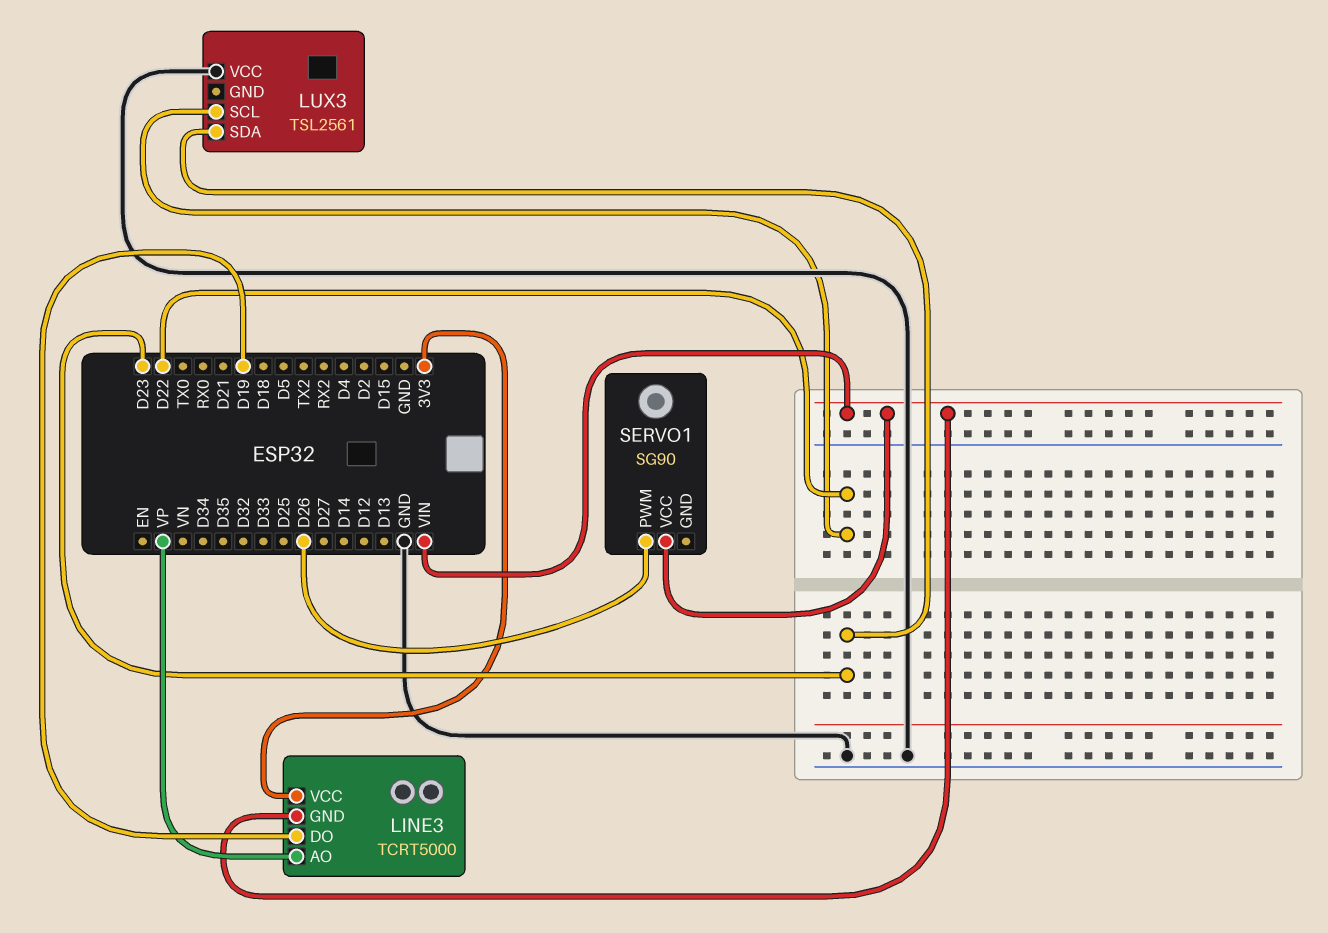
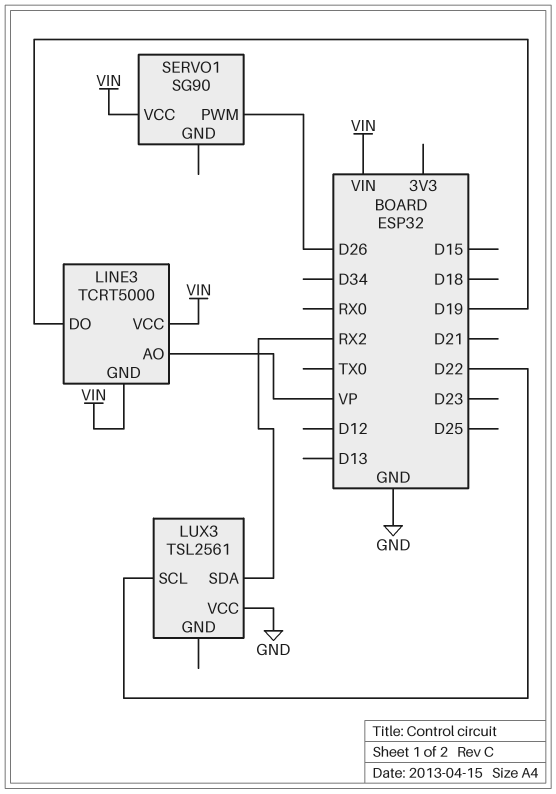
LINE3 pin VCC: 3V3 -> VIN
LUX3 pin SDA: D23 -> RX2

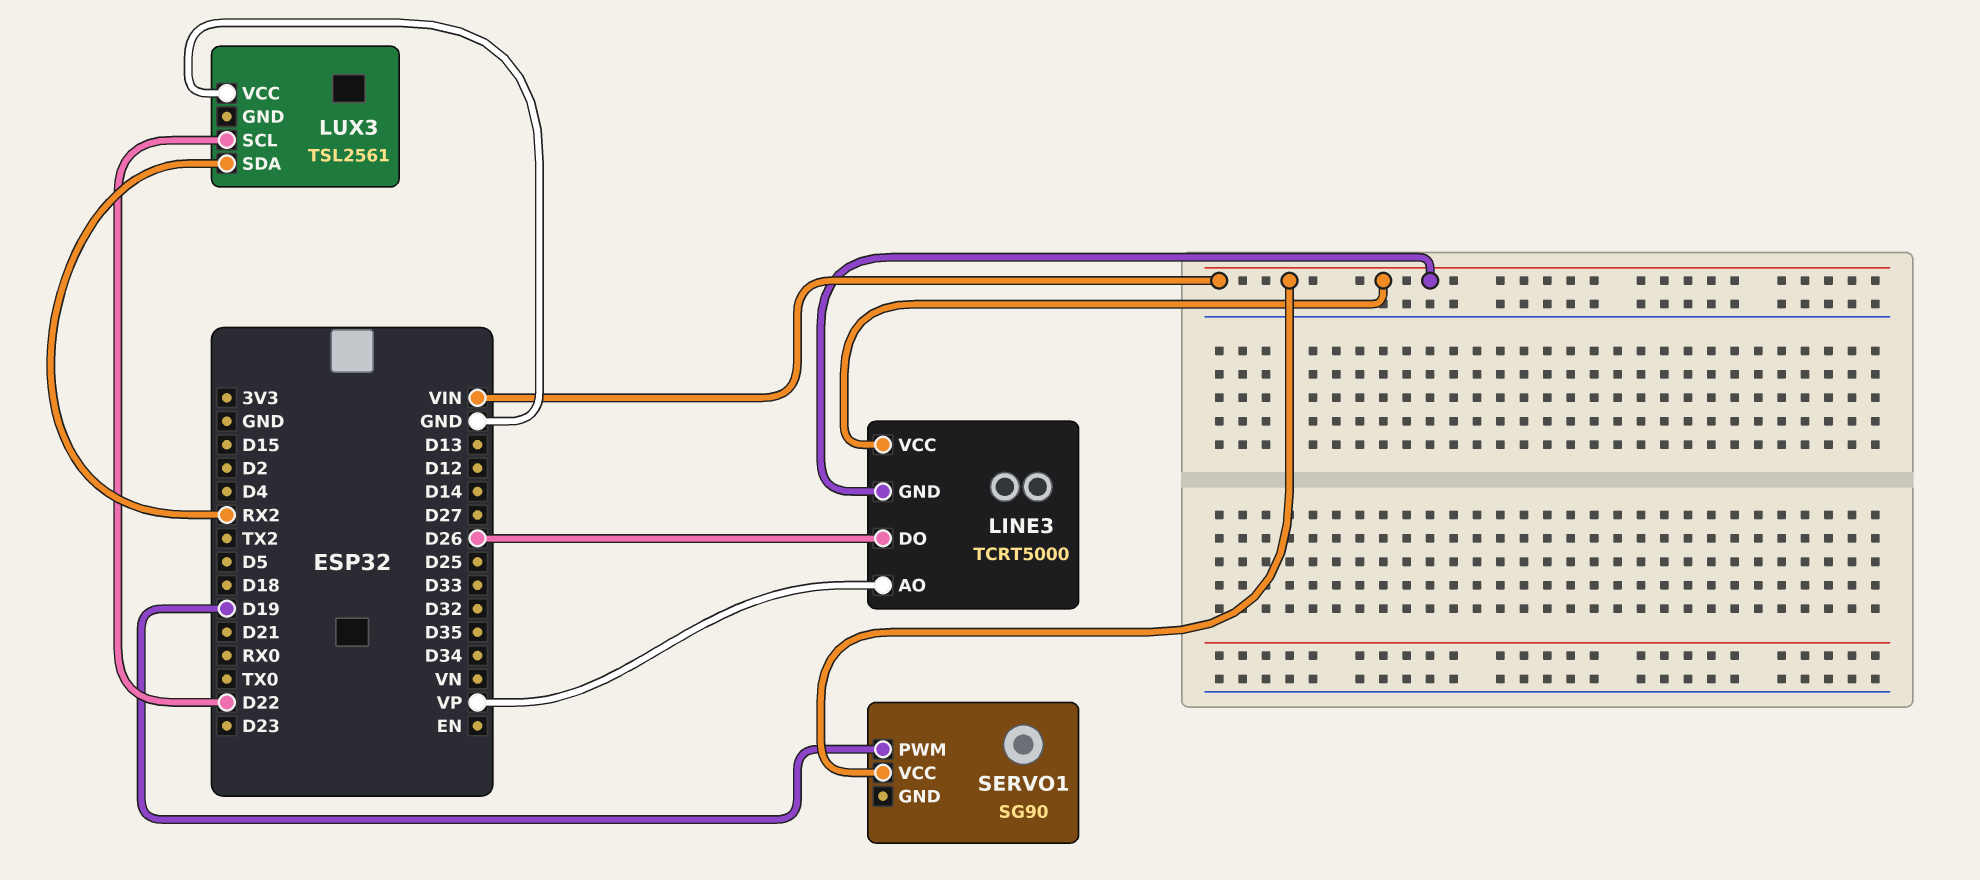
LINE3 pin DO: D19 -> D26
SERVO1 pin PWM: D26 -> D19

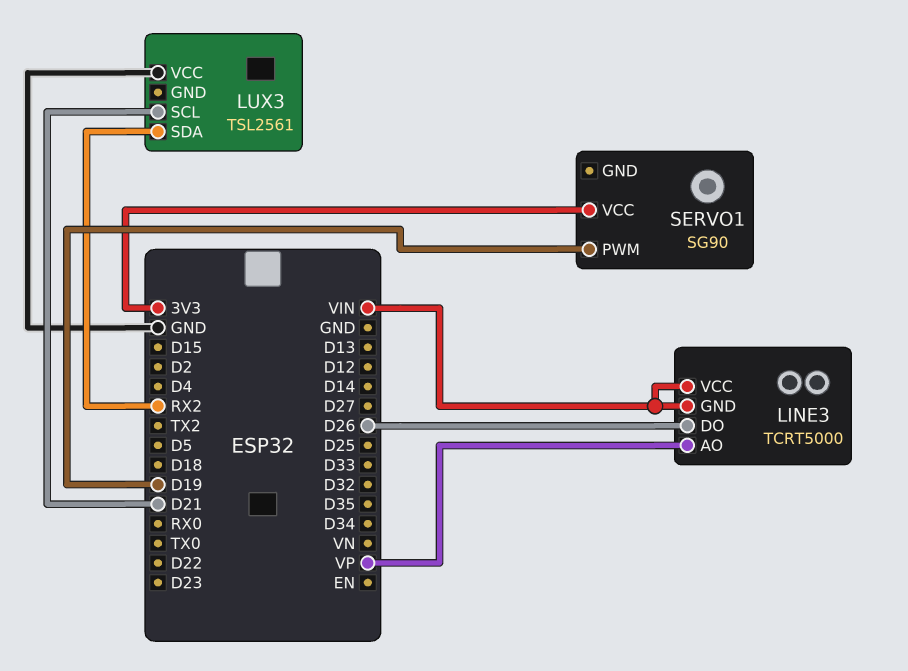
LUX3 pin SCL: D22 -> D21
SERVO1 pin VCC: VIN -> 3V3

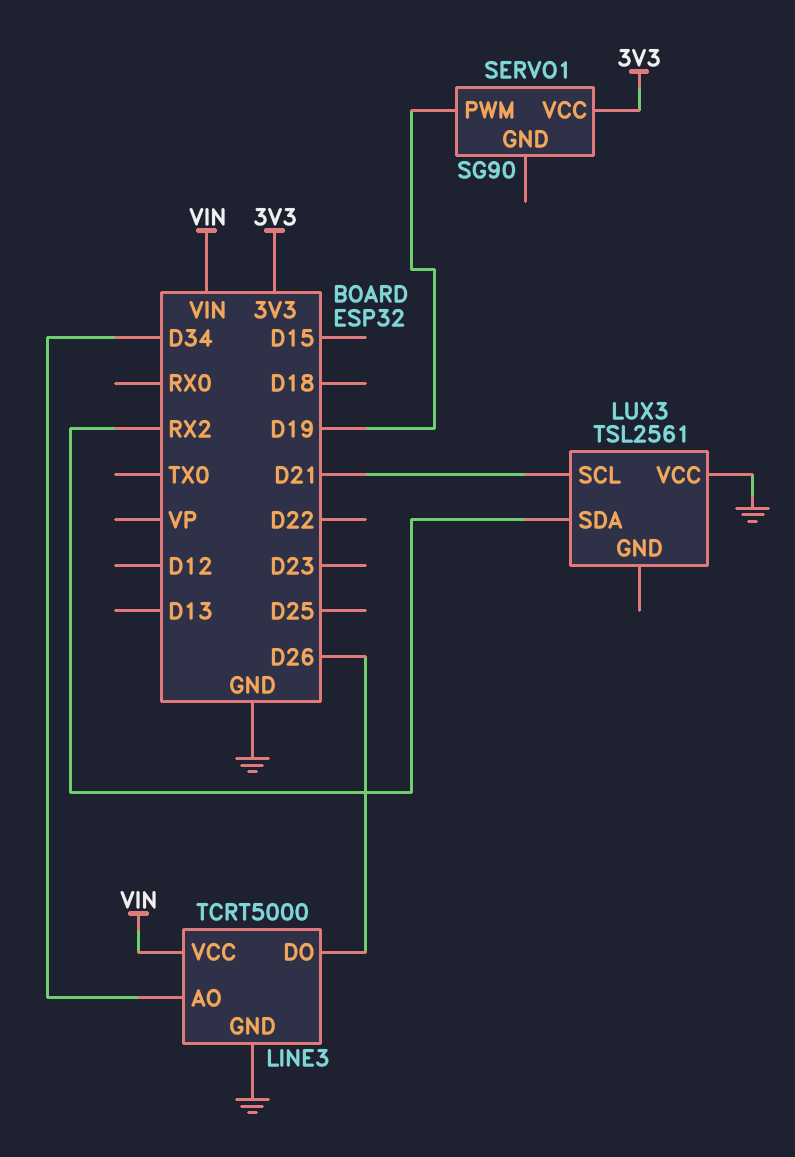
LINE3 pin AO: VP -> D34
LINE3 pin GND: VIN -> GND

